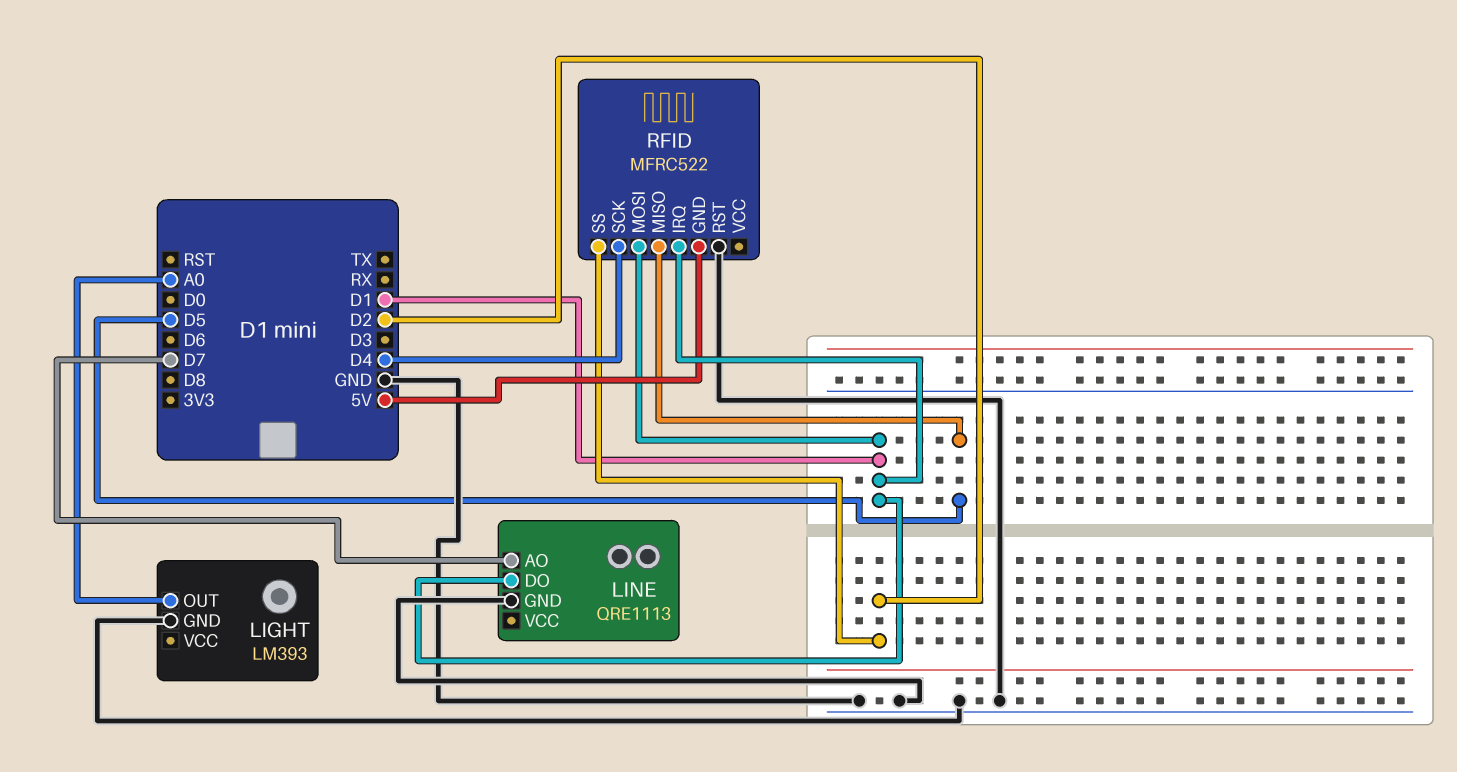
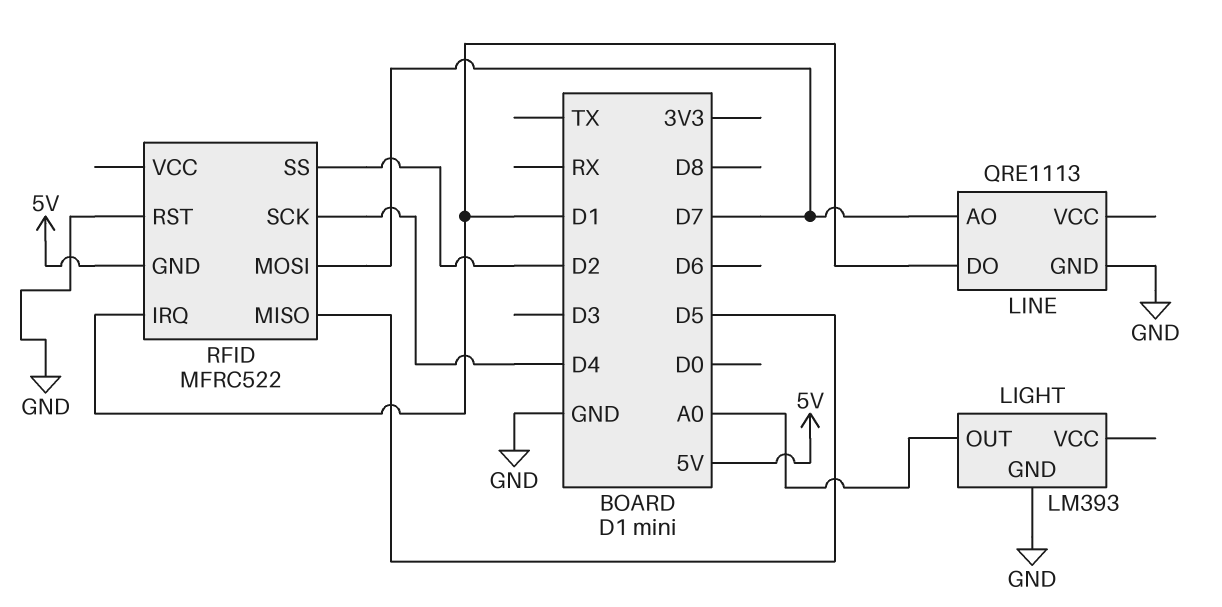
RFID pin MOSI: D1 -> D7

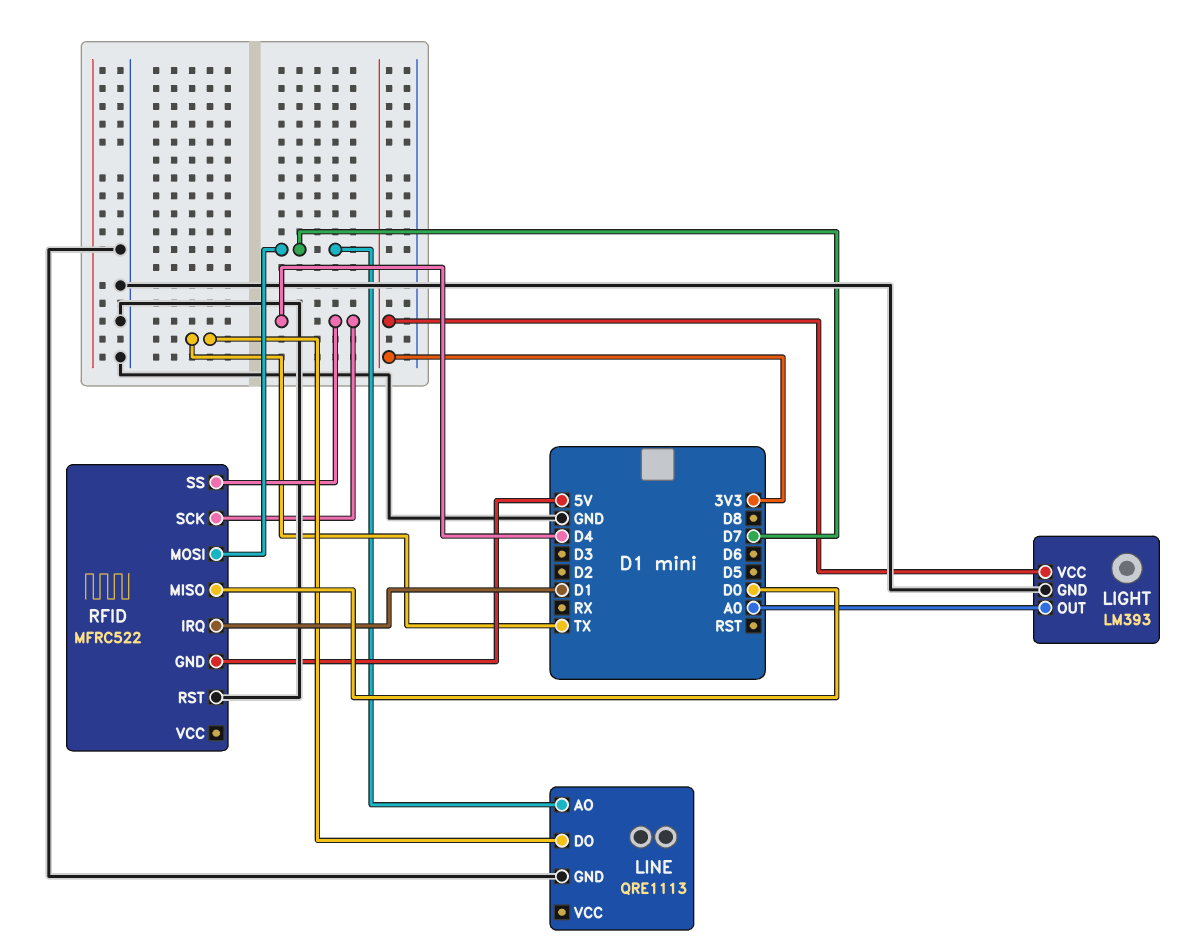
LIGHT pin VCC: none -> 3V3
LINE pin DO: D1 -> TX
RFID pin MISO: D5 -> D0
RFID pin SS: D2 -> D4

